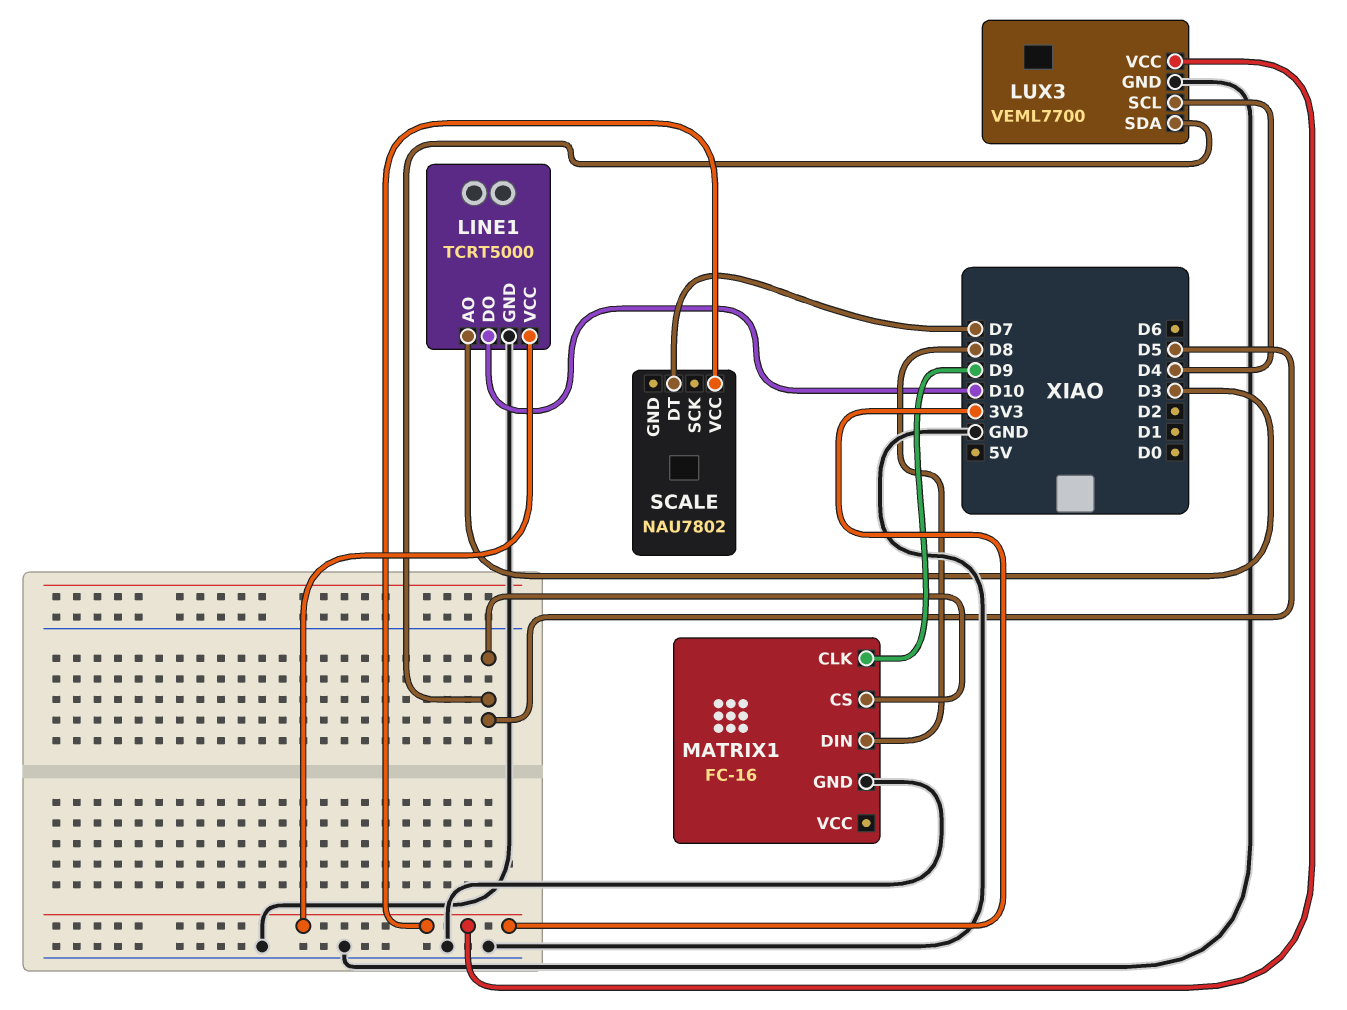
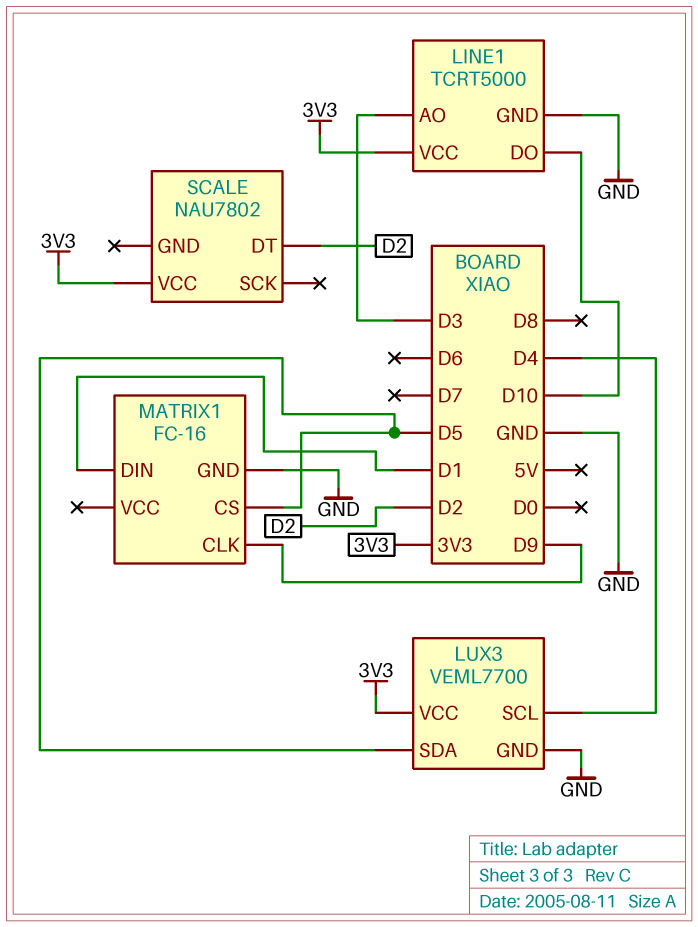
MATRIX1 pin DIN: D8 -> D1
SCALE pin DT: D7 -> D2

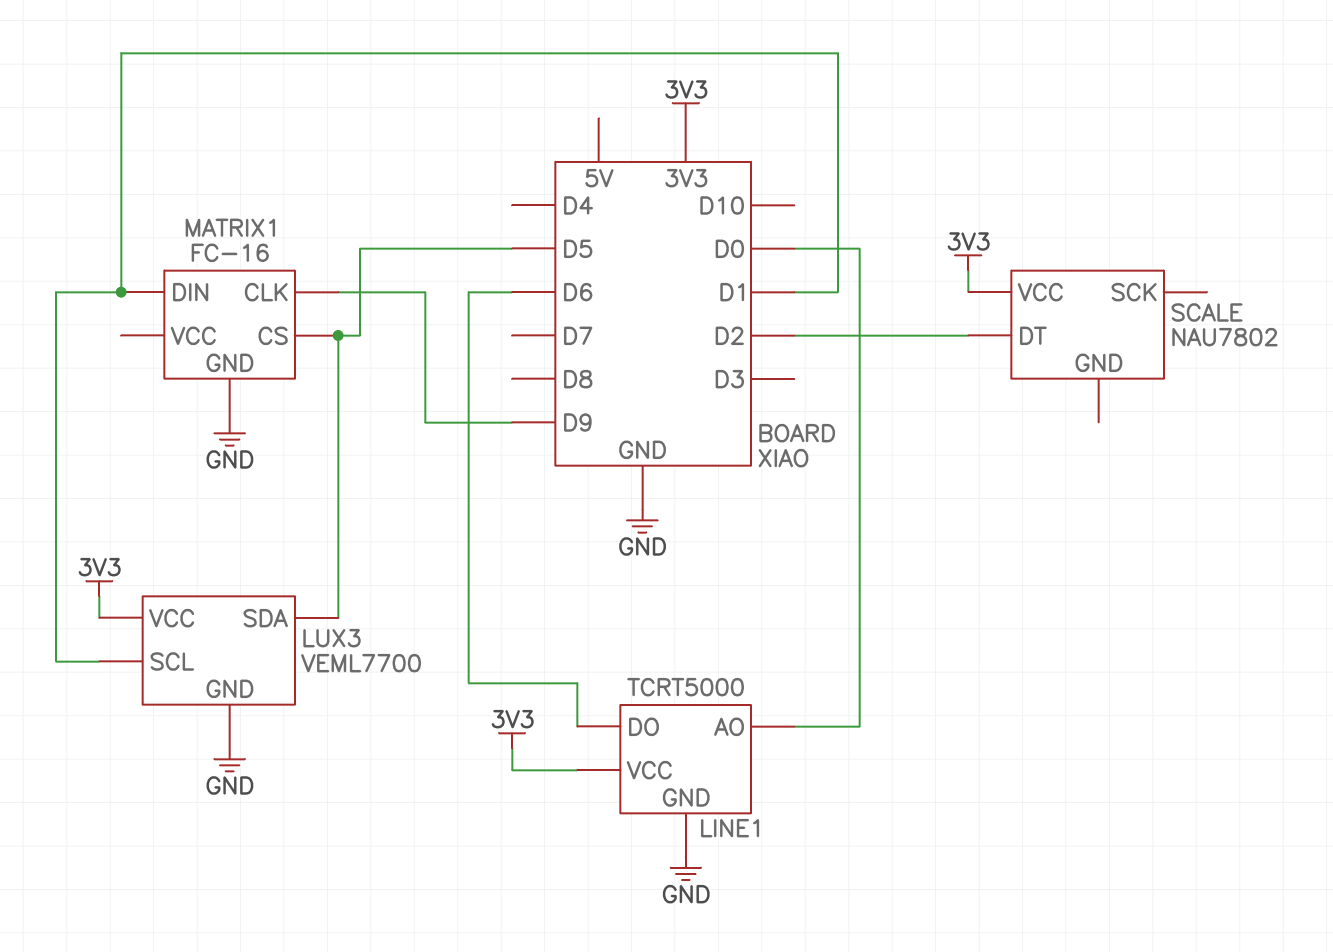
LINE1 pin AO: D3 -> D0
LINE1 pin DO: D10 -> D6
LUX3 pin SCL: D4 -> D1

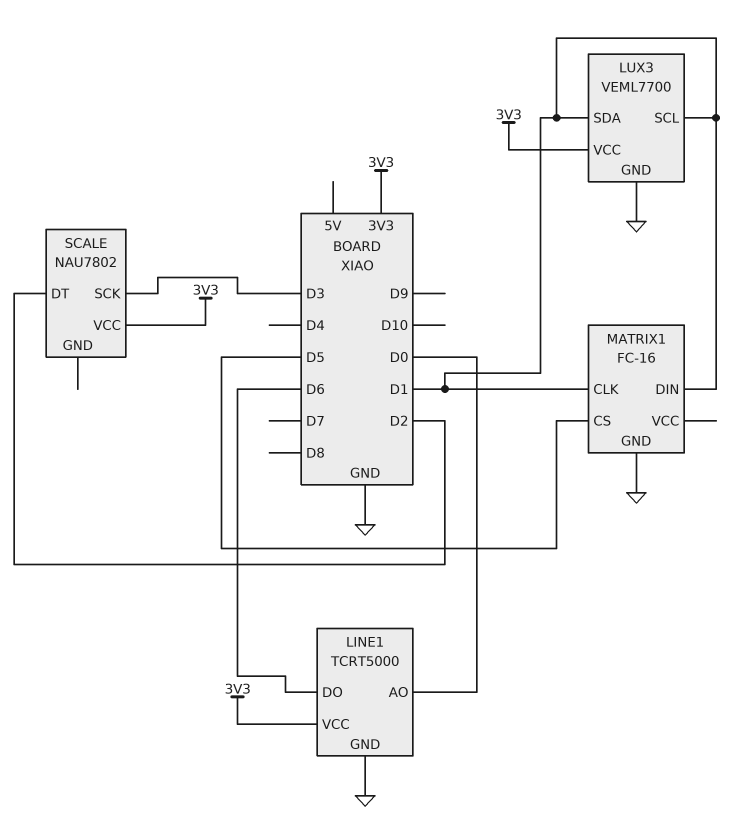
LUX3 pin SDA: D5 -> D1
MATRIX1 pin CLK: D9 -> D1
SCALE pin SCK: none -> D3

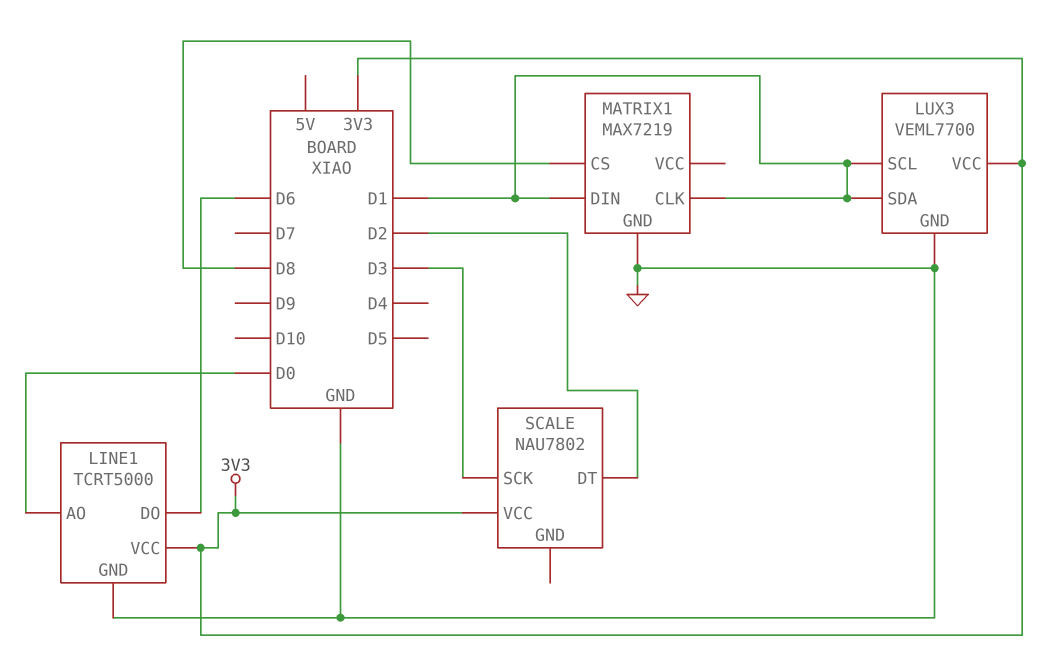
MATRIX1: FC-16 -> MAX7219
MATRIX1 pin CS: D5 -> D8

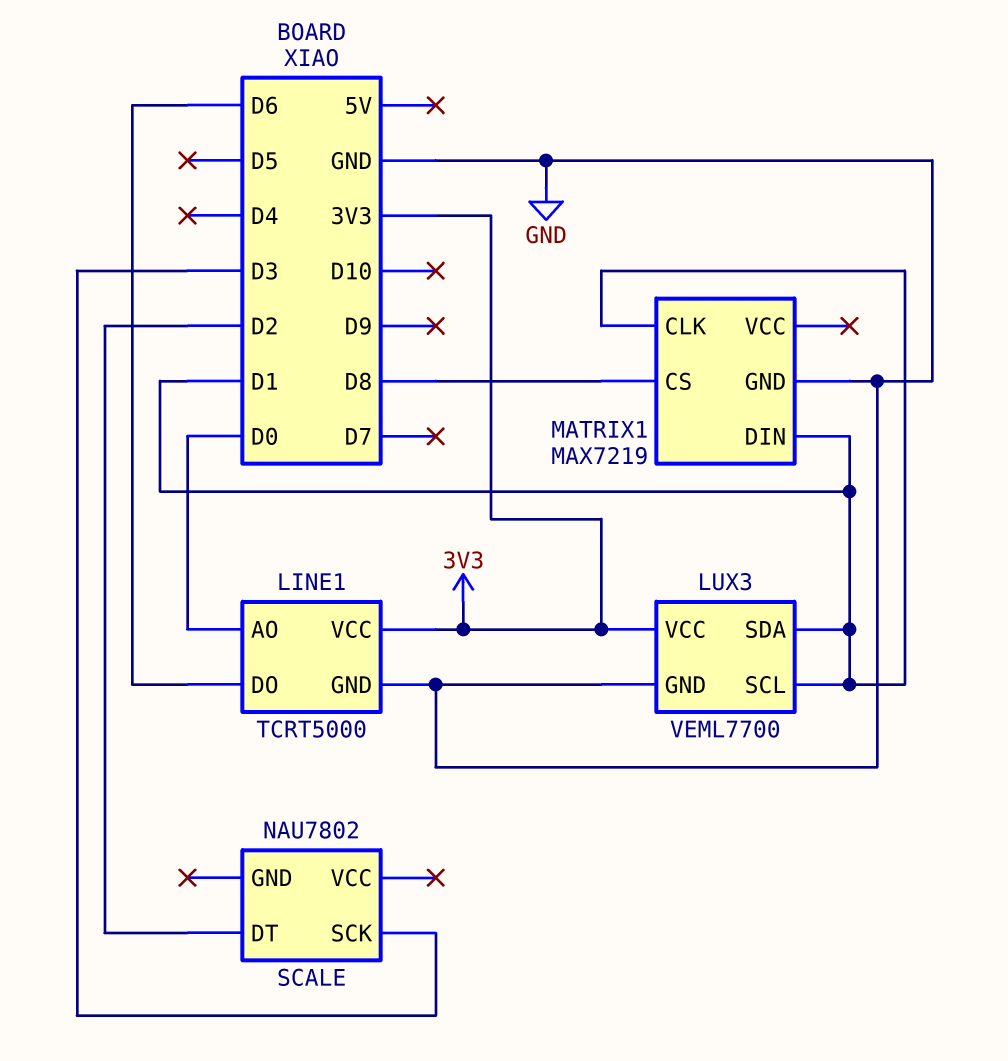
SCALE pin VCC: 3V3 -> none

